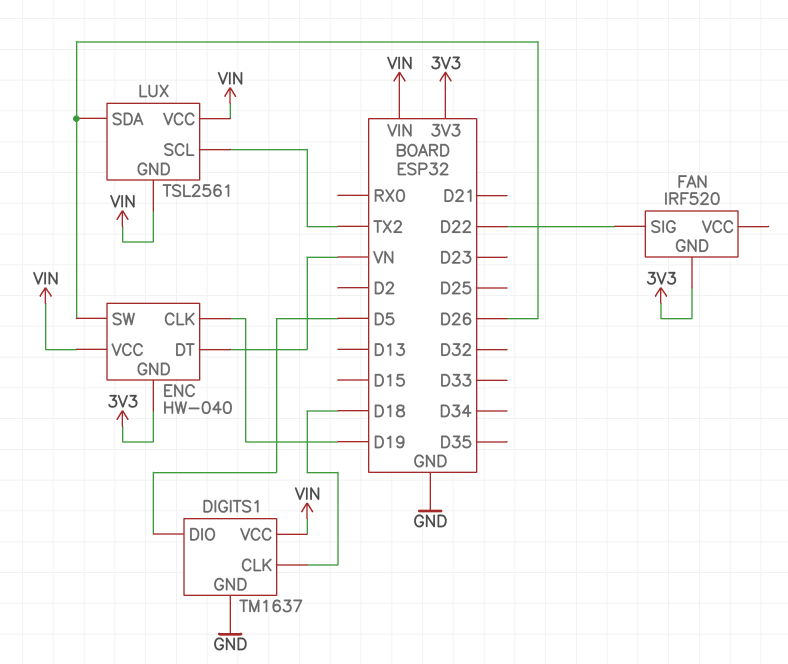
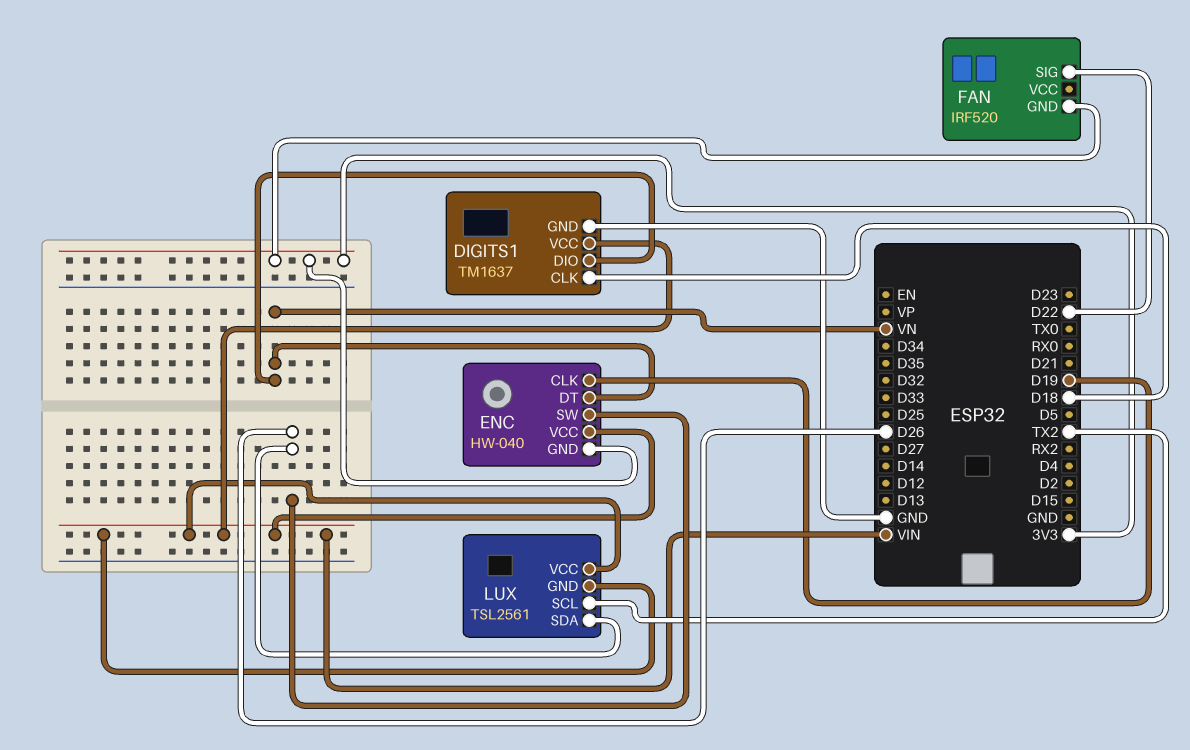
DIGITS1 pin DIO: D5 -> VN

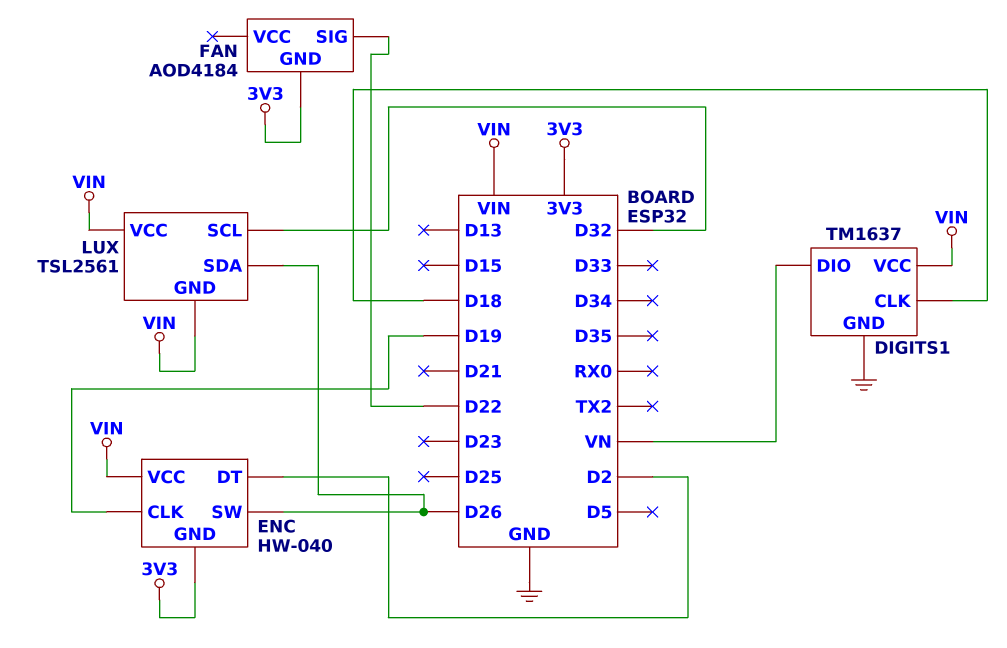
ENC pin DT: VN -> D2
FAN: IRF520 -> AOD4184
LUX pin SCL: TX2 -> D32

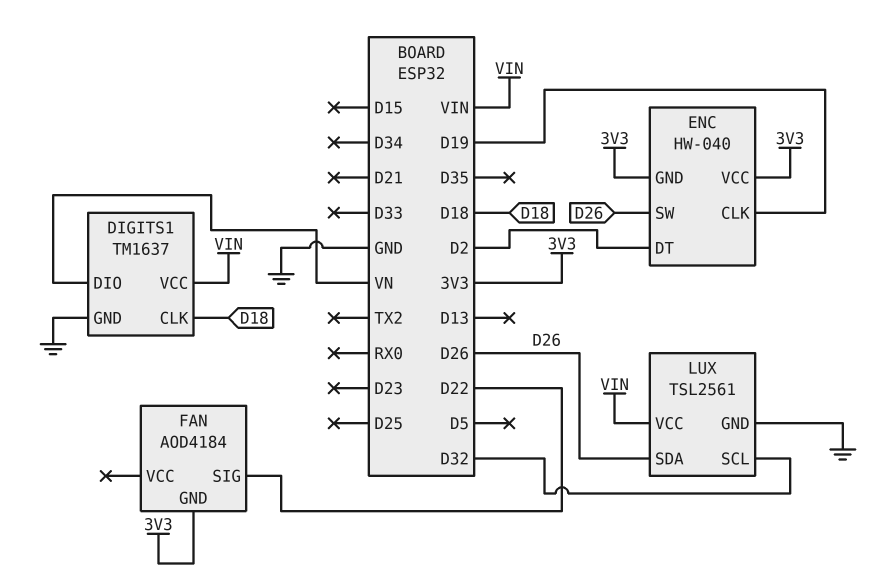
ENC pin VCC: VIN -> 3V3
LUX pin GND: VIN -> GND

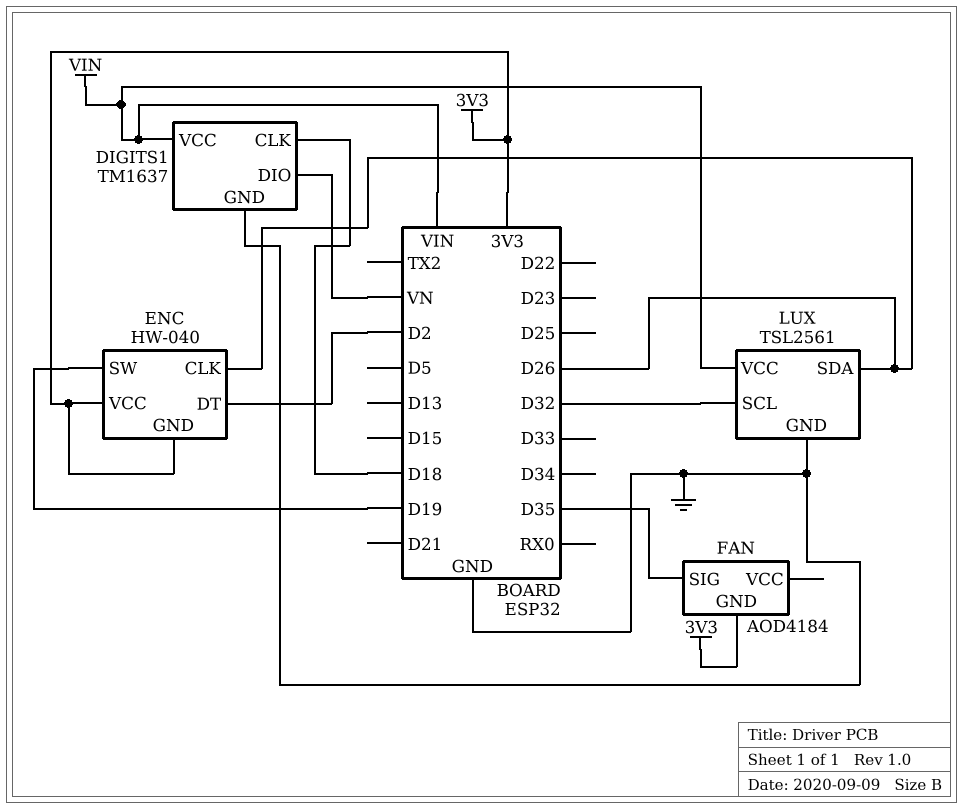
ENC pin CLK: D19 -> D26
ENC pin SW: D26 -> D19
FAN pin SIG: D22 -> D35

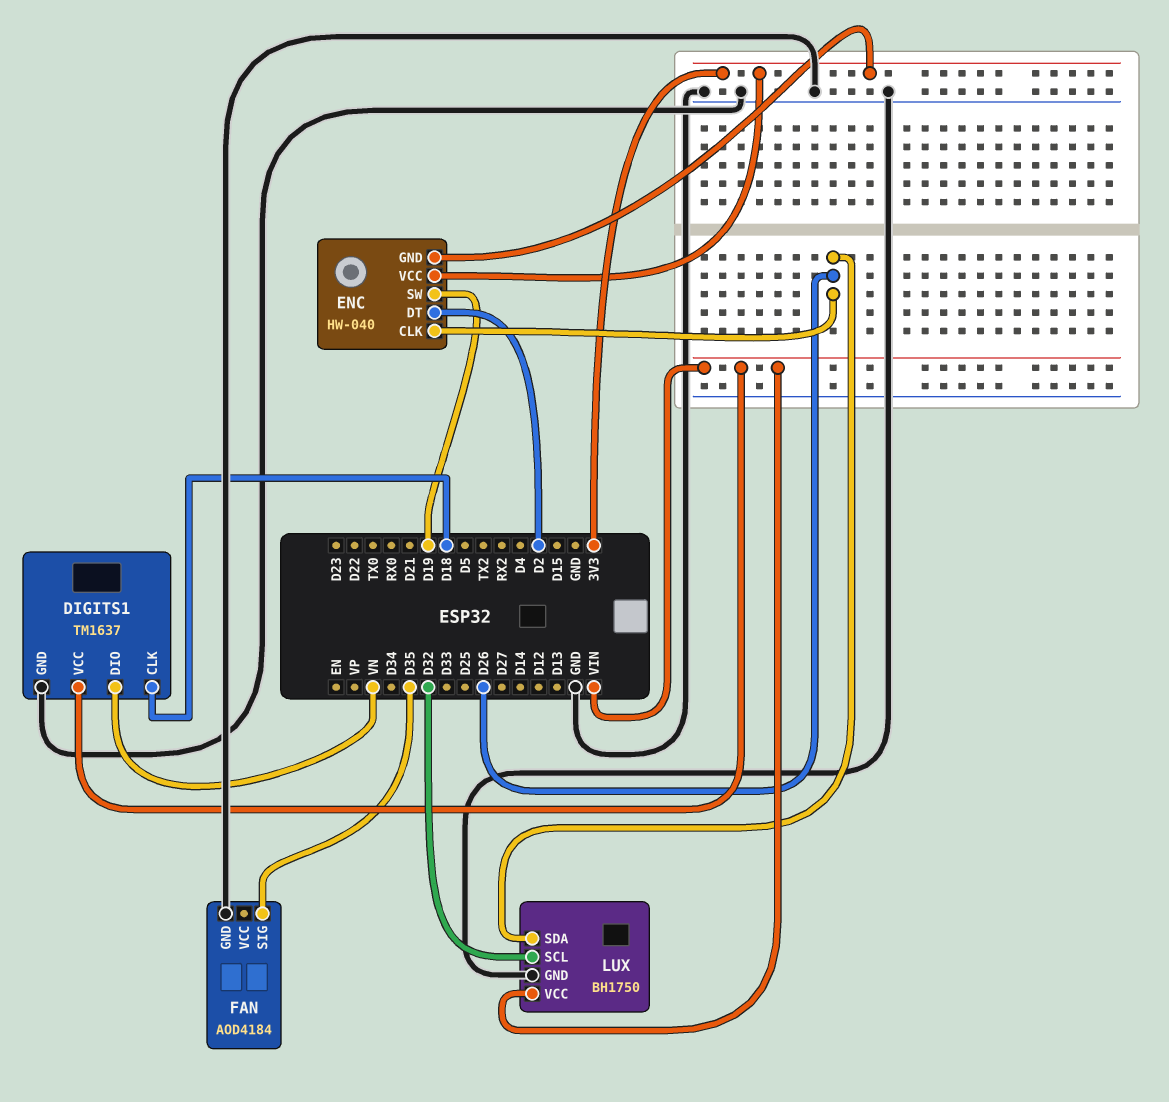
FAN pin GND: 3V3 -> GND
LUX: TSL2561 -> BH1750

